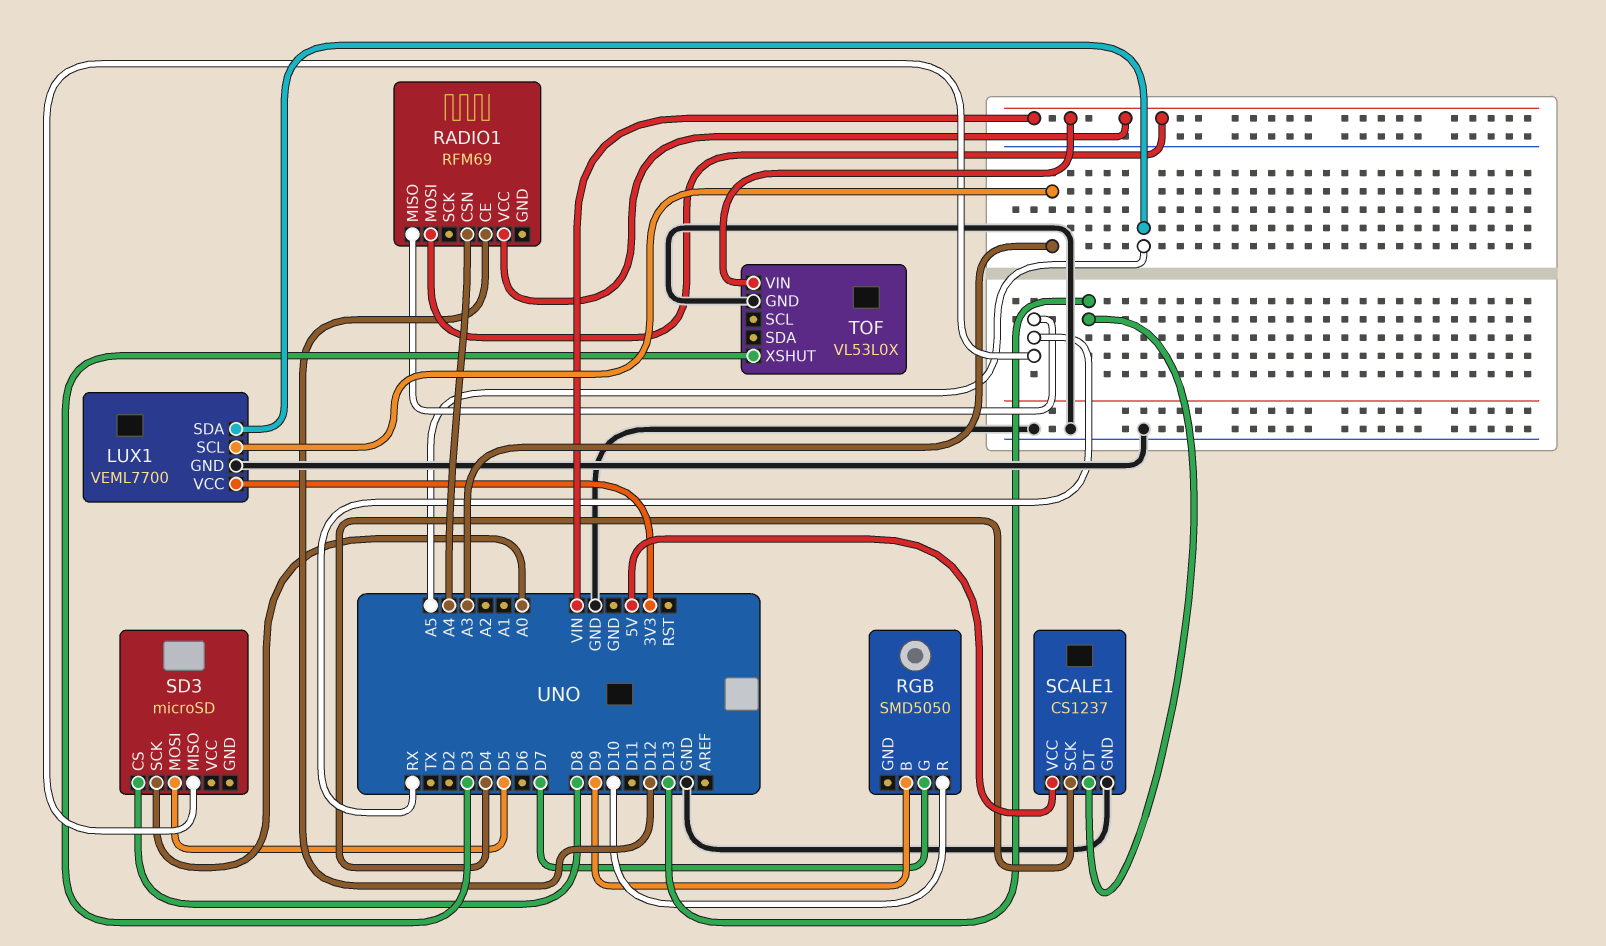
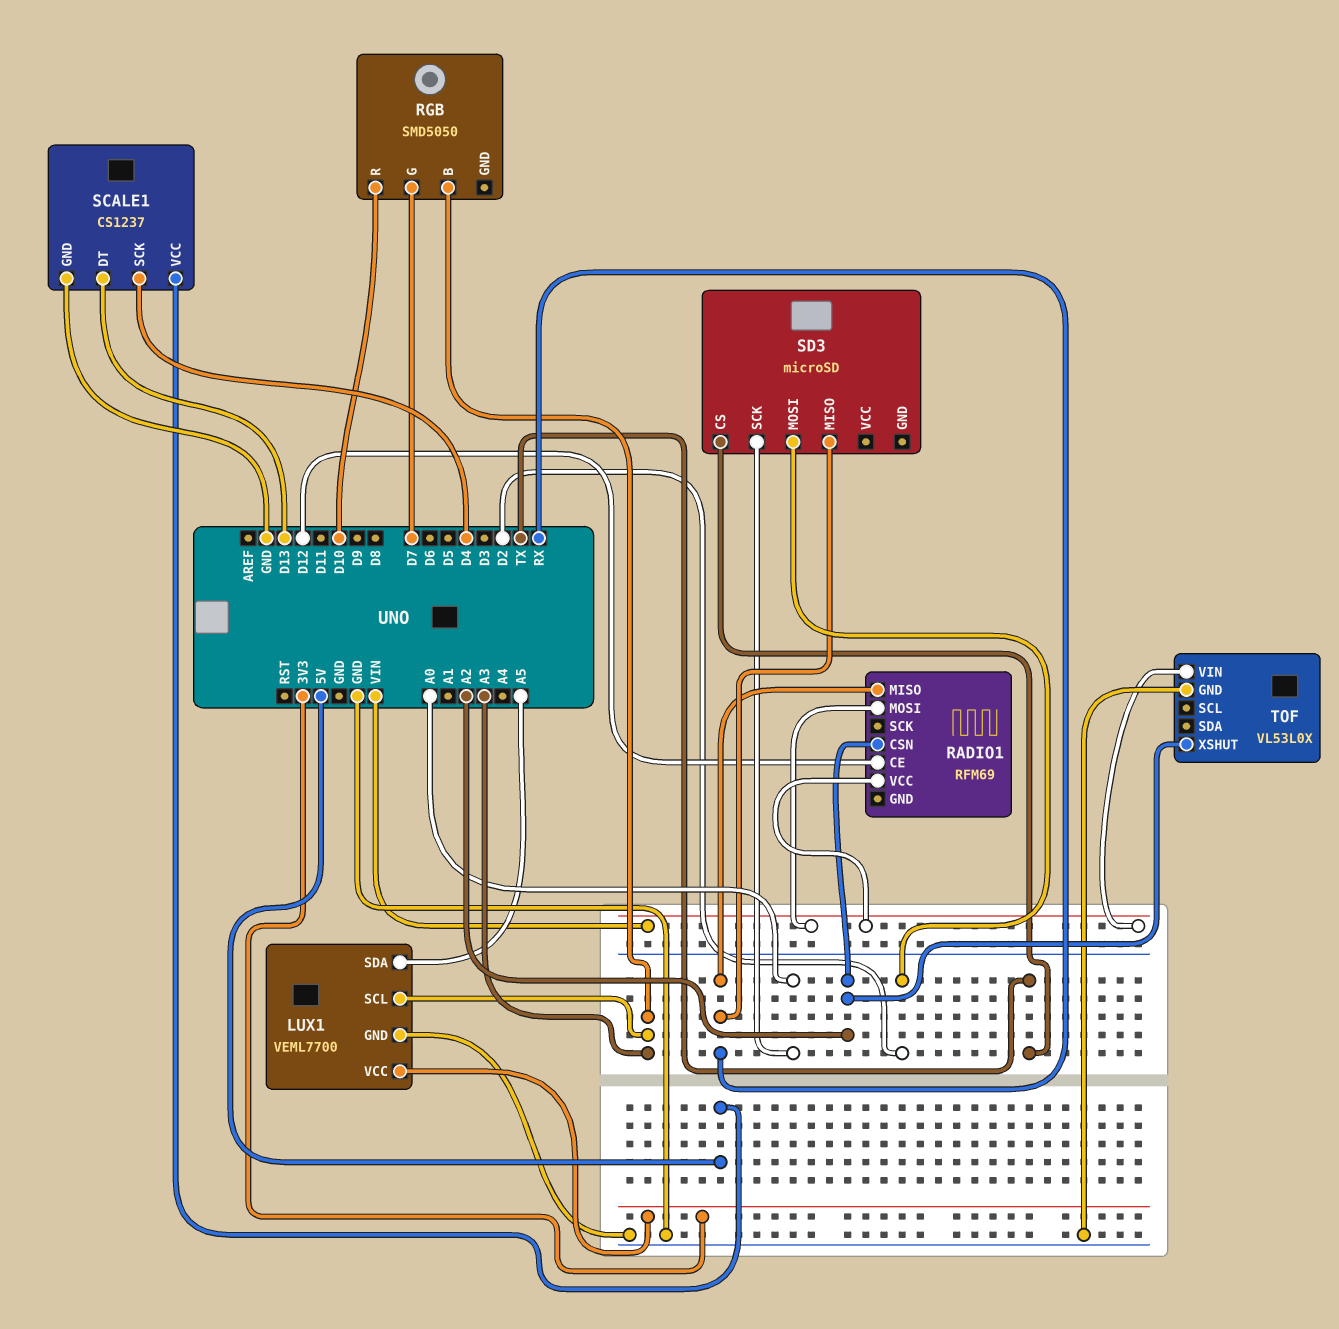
RADIO1 pin CSN: A4 -> A2
RGB pin B: D9 -> A3
SD3 pin CS: D8 -> TX
SD3 pin MOSI: D5 -> D2
TOF pin XSHUT: D3 -> A2

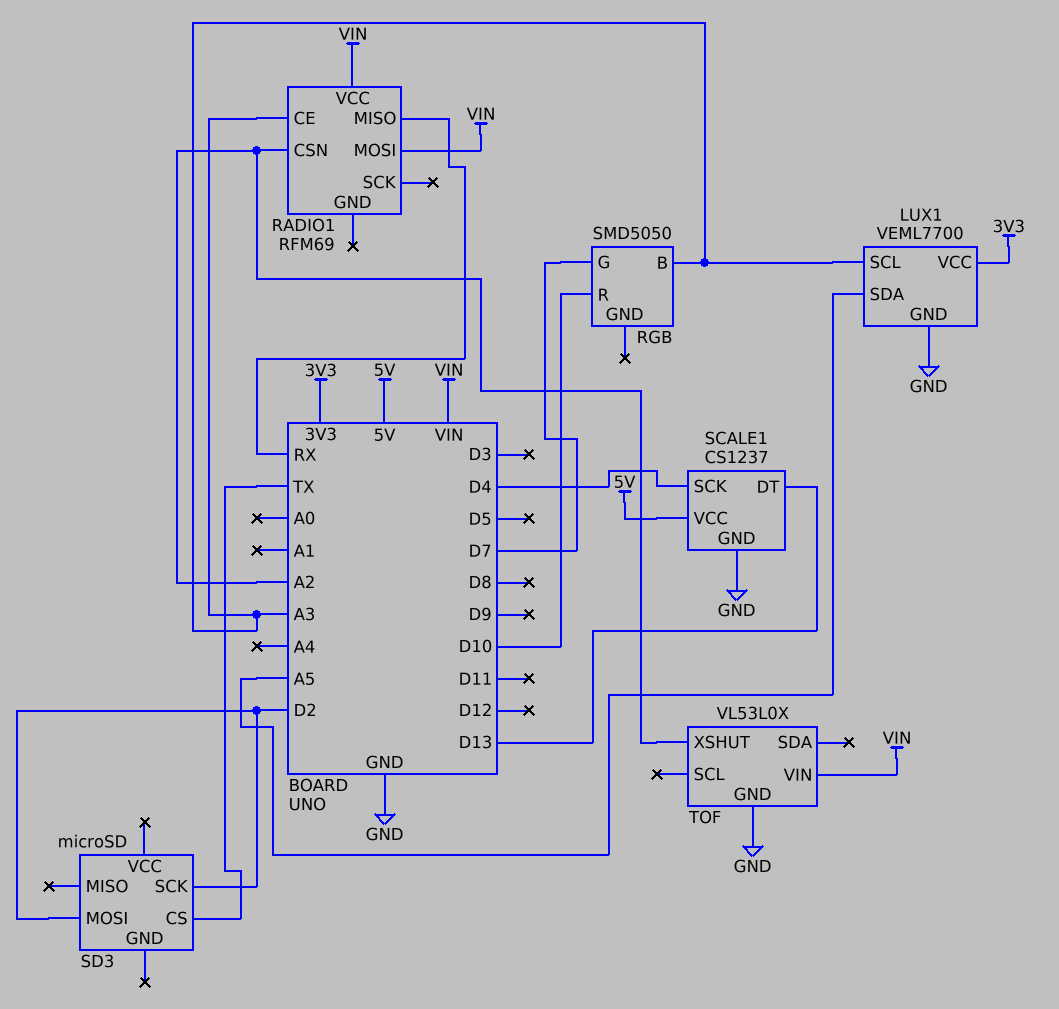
RADIO1 pin CE: D12 -> A3
SD3 pin MISO: RX -> none
SD3 pin SCK: A0 -> D2

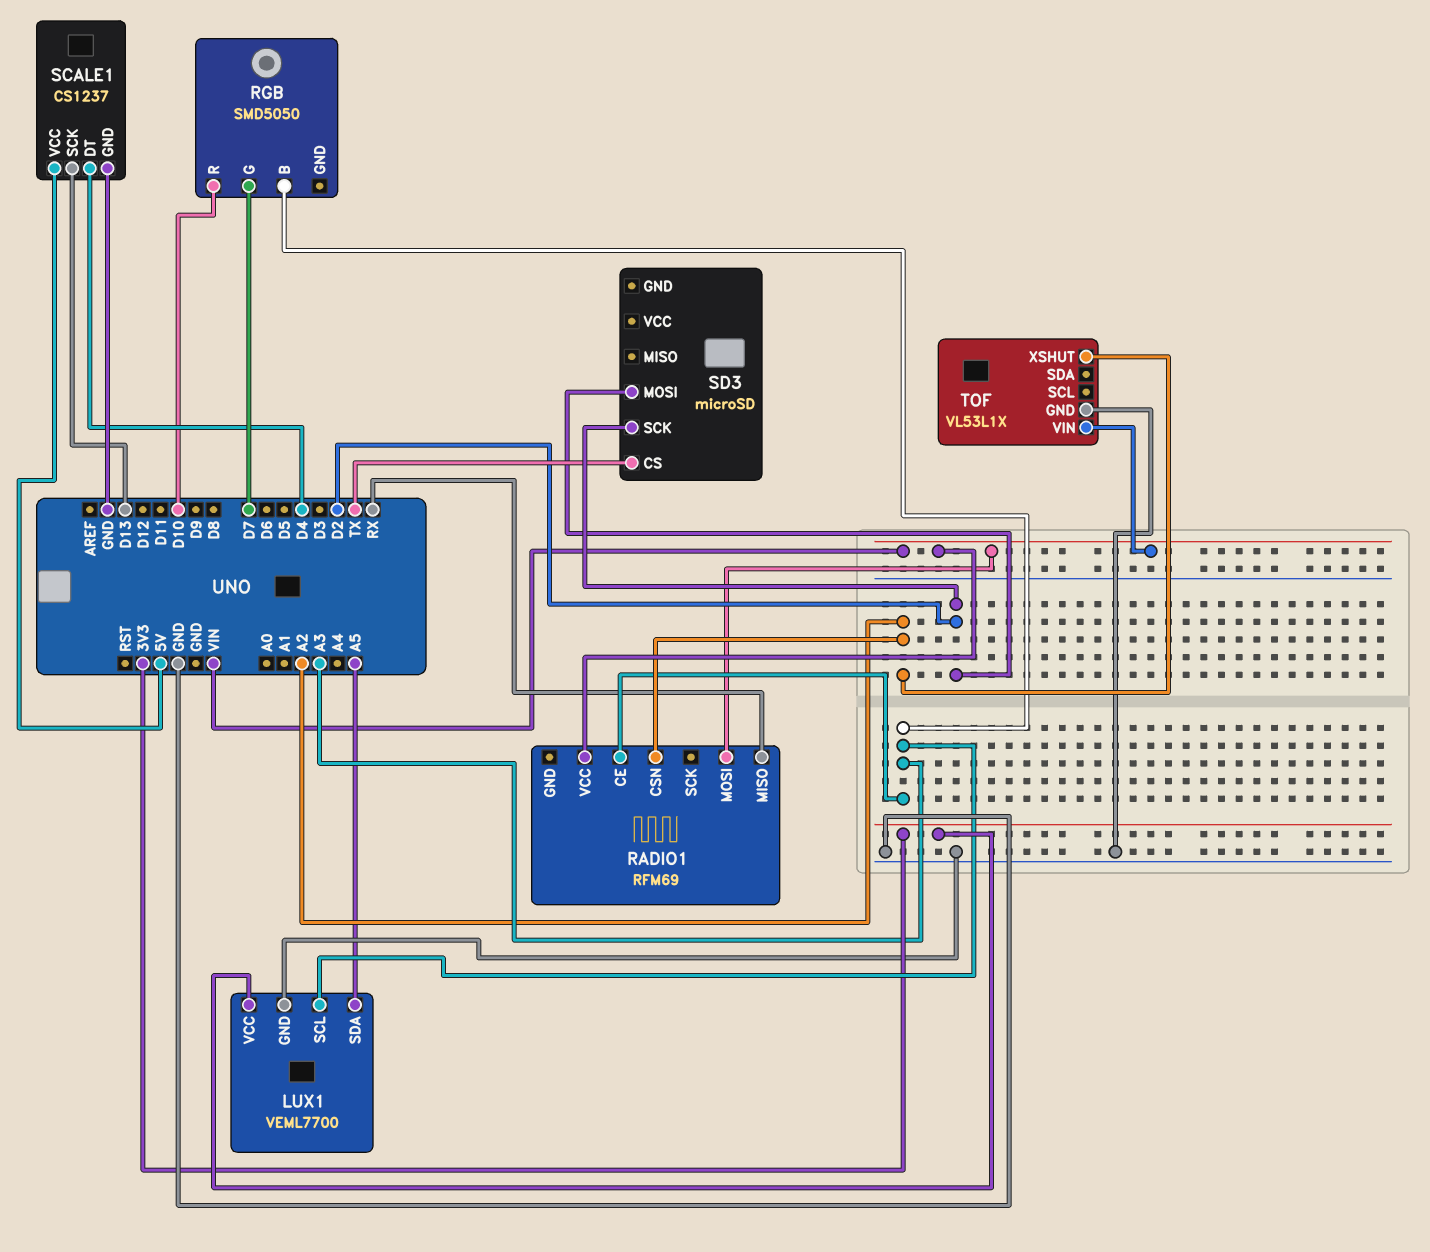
SCALE1 pin DT: D13 -> D4
SCALE1 pin SCK: D4 -> D13
TOF: VL53L0X -> VL53L1X

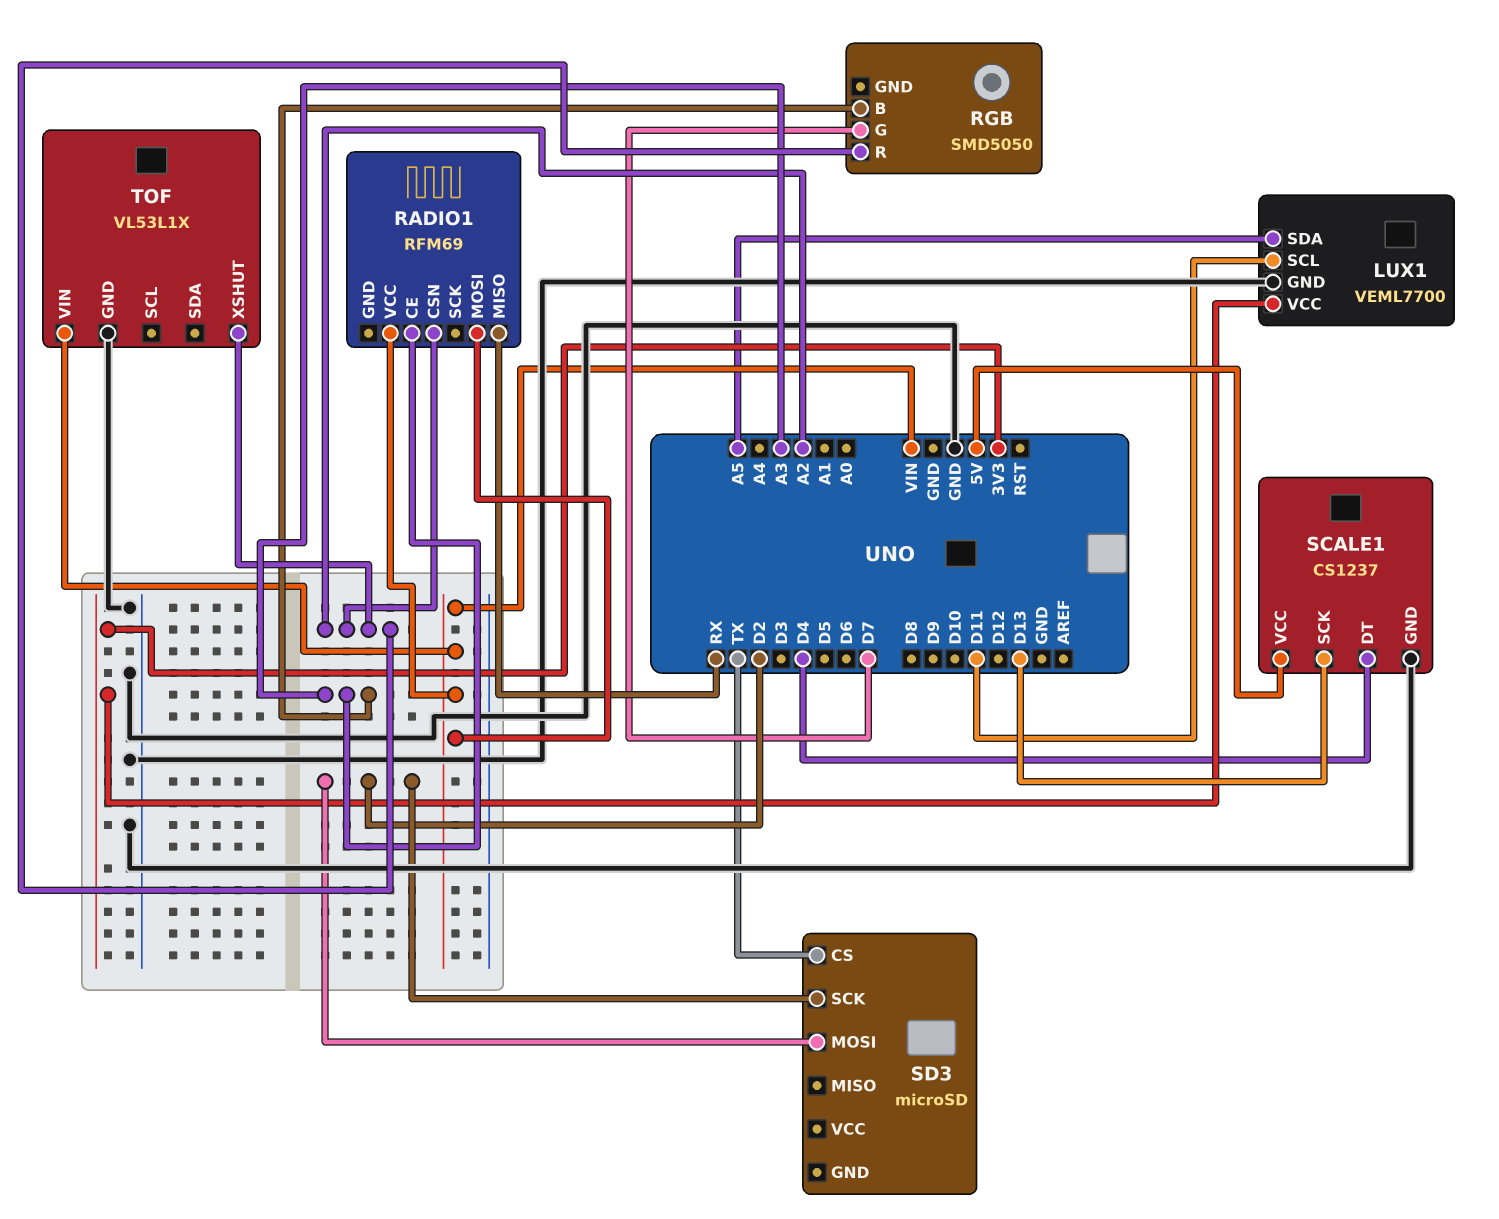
LUX1 pin SCL: A3 -> D11
RGB pin R: D10 -> A2

